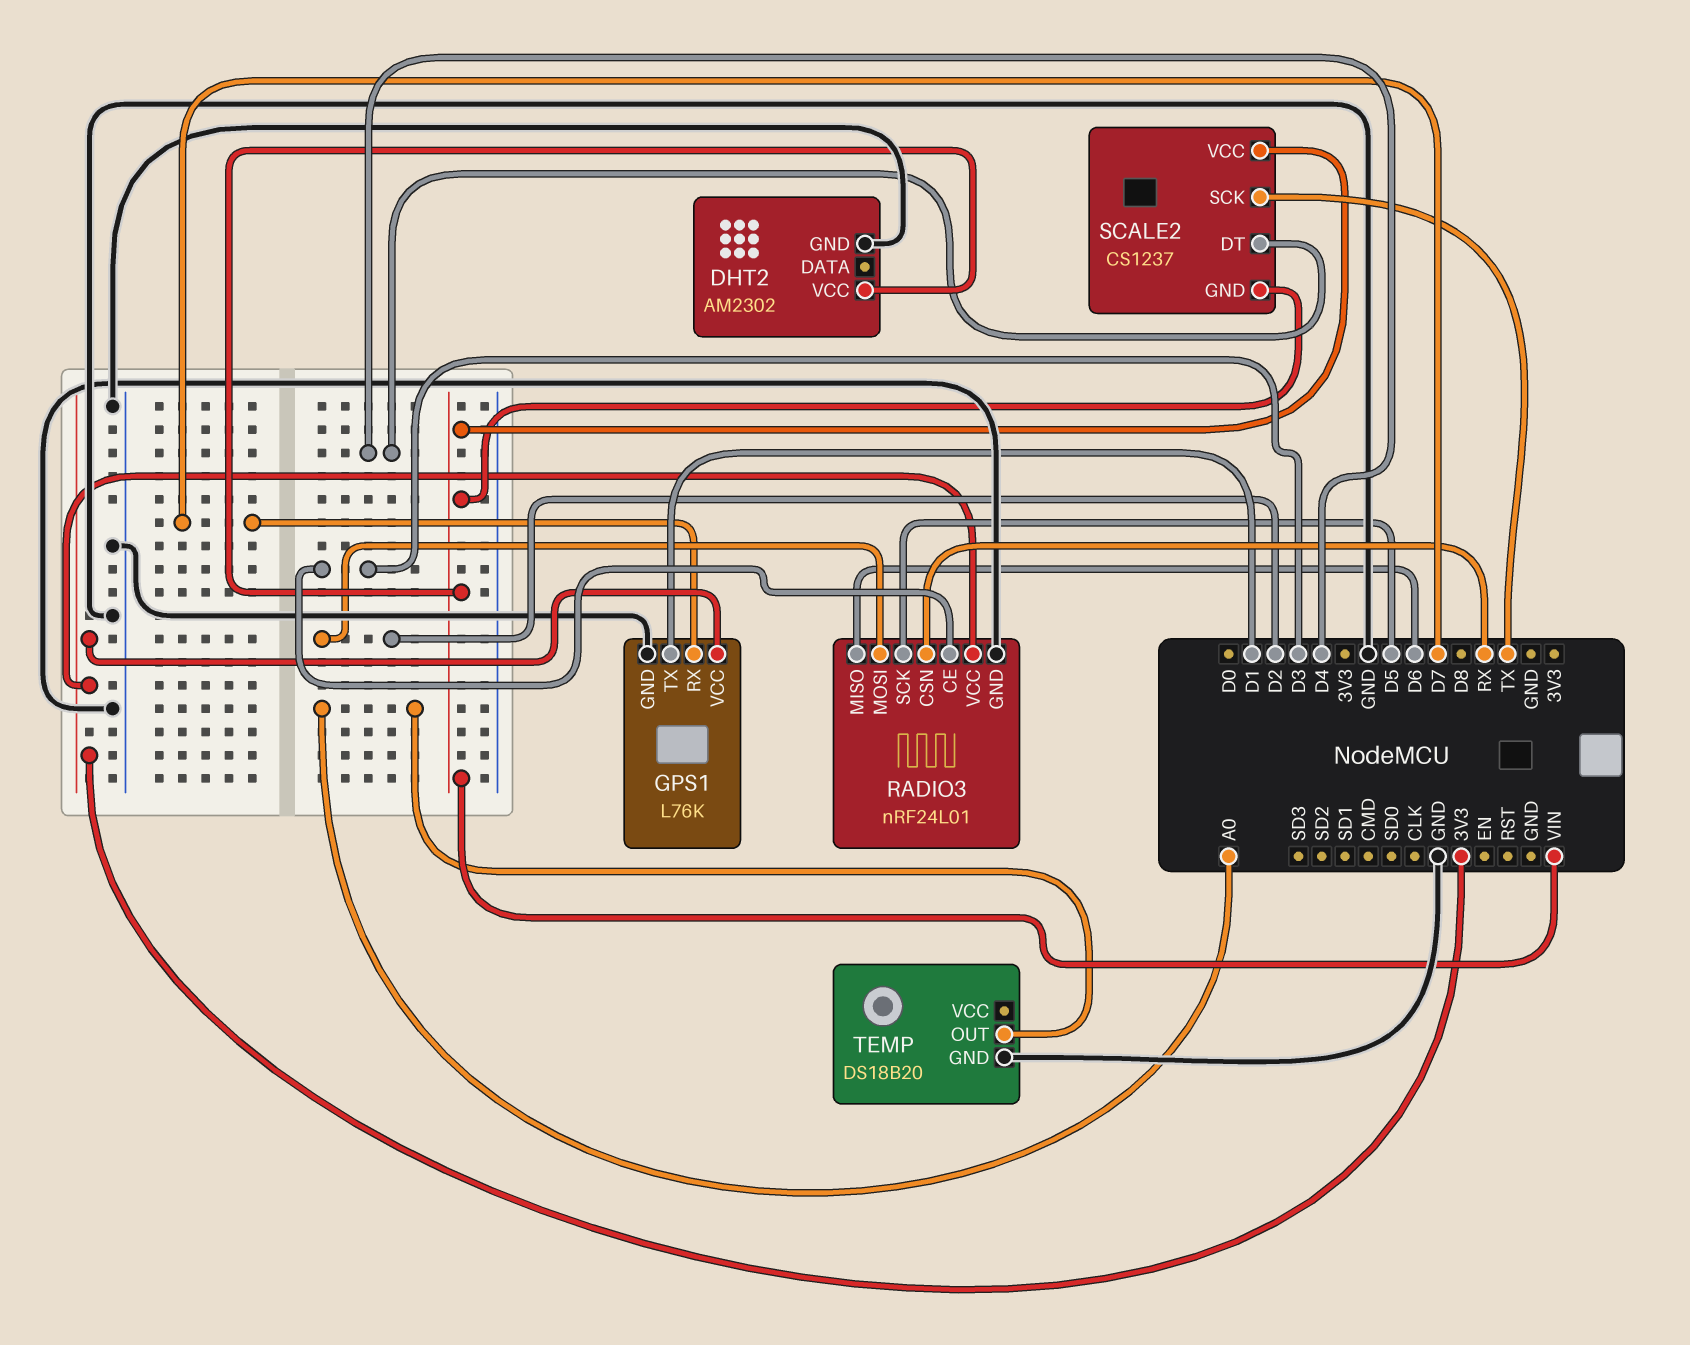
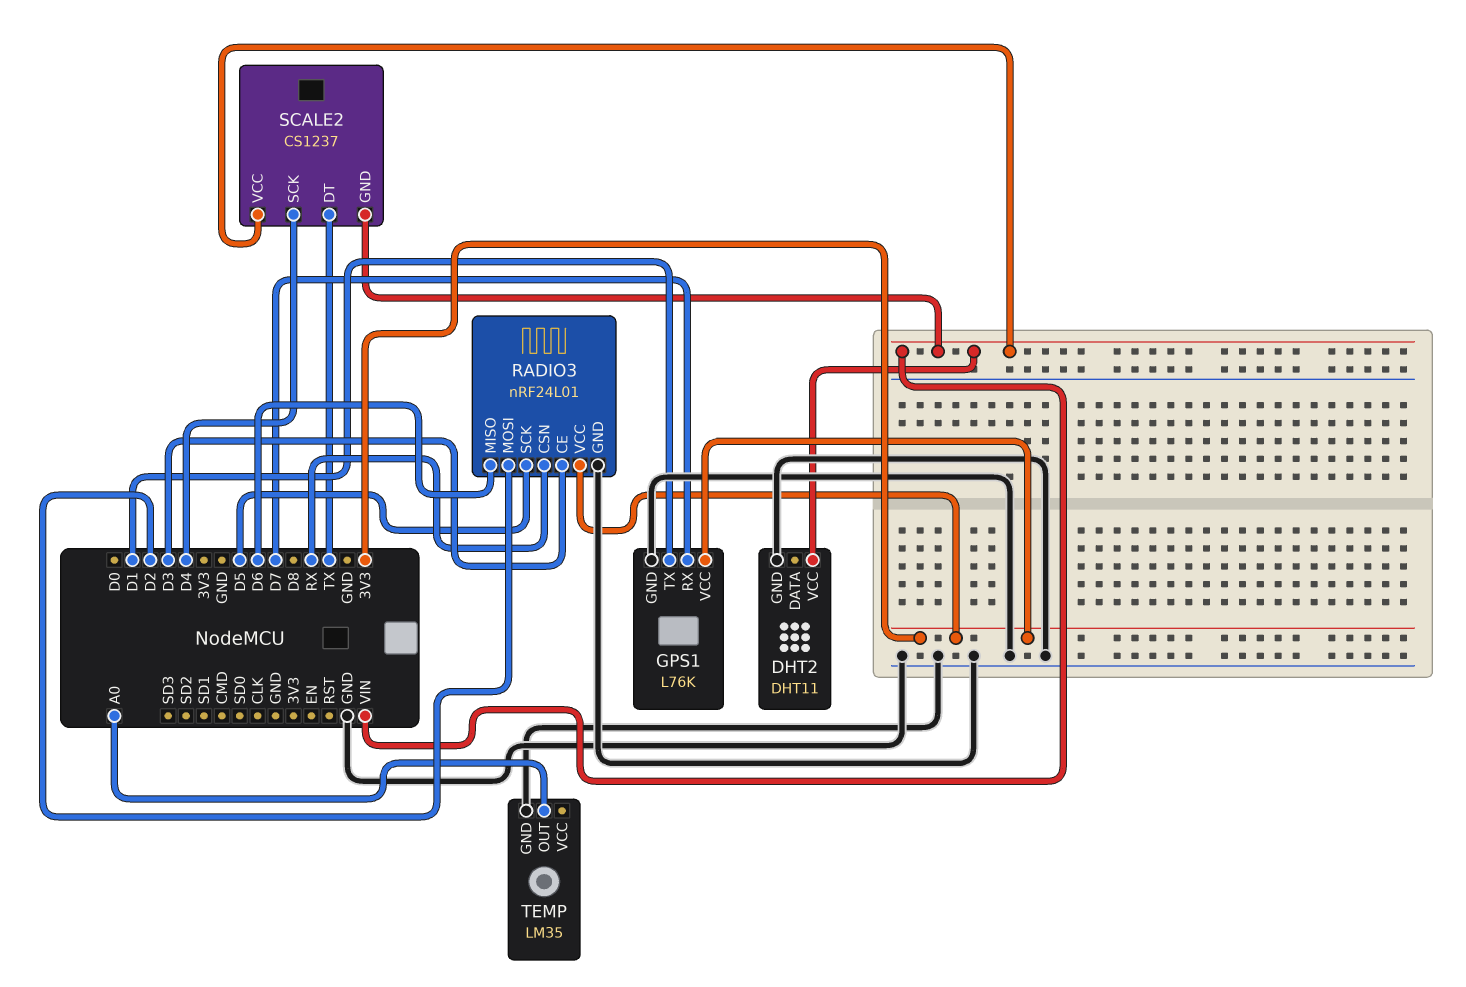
DHT2: AM2302 -> DHT11
SCALE2 pin DT: D4 -> TX
SCALE2 pin SCK: TX -> D4
TEMP: DS18B20 -> LM35

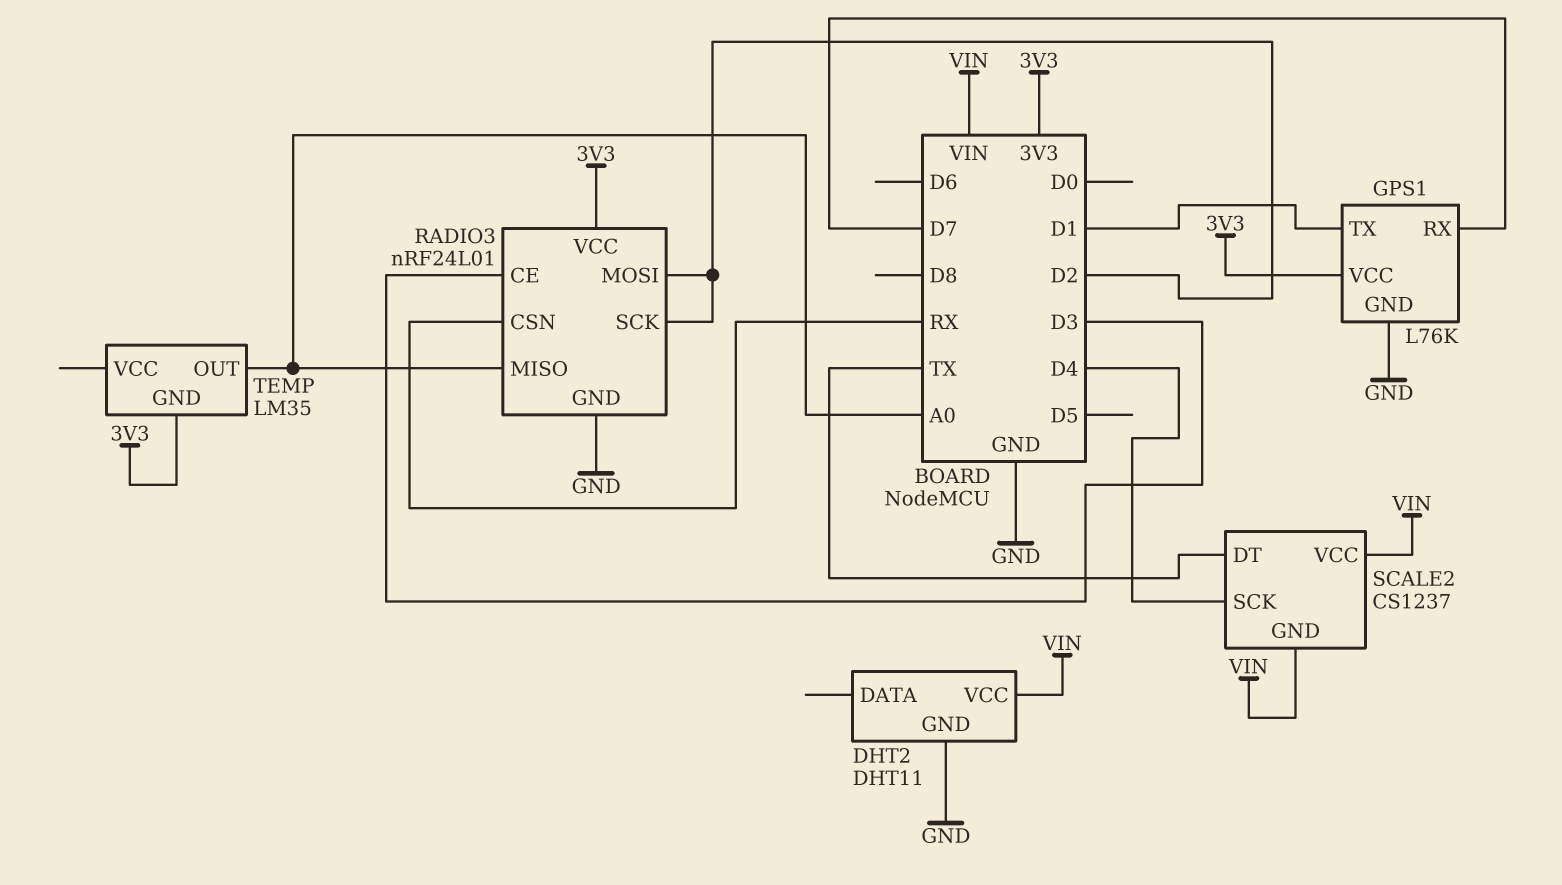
RADIO3 pin MISO: D6 -> A0
RADIO3 pin SCK: D5 -> D2
TEMP pin GND: GND -> 3V3

